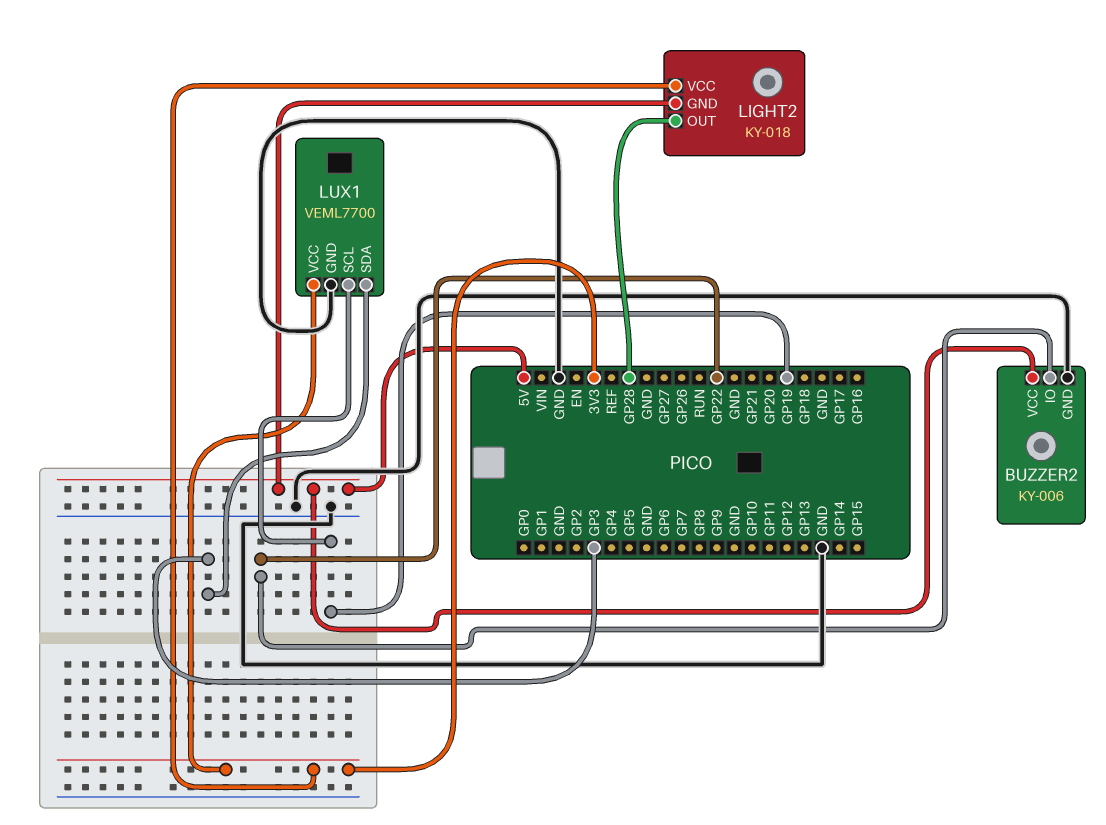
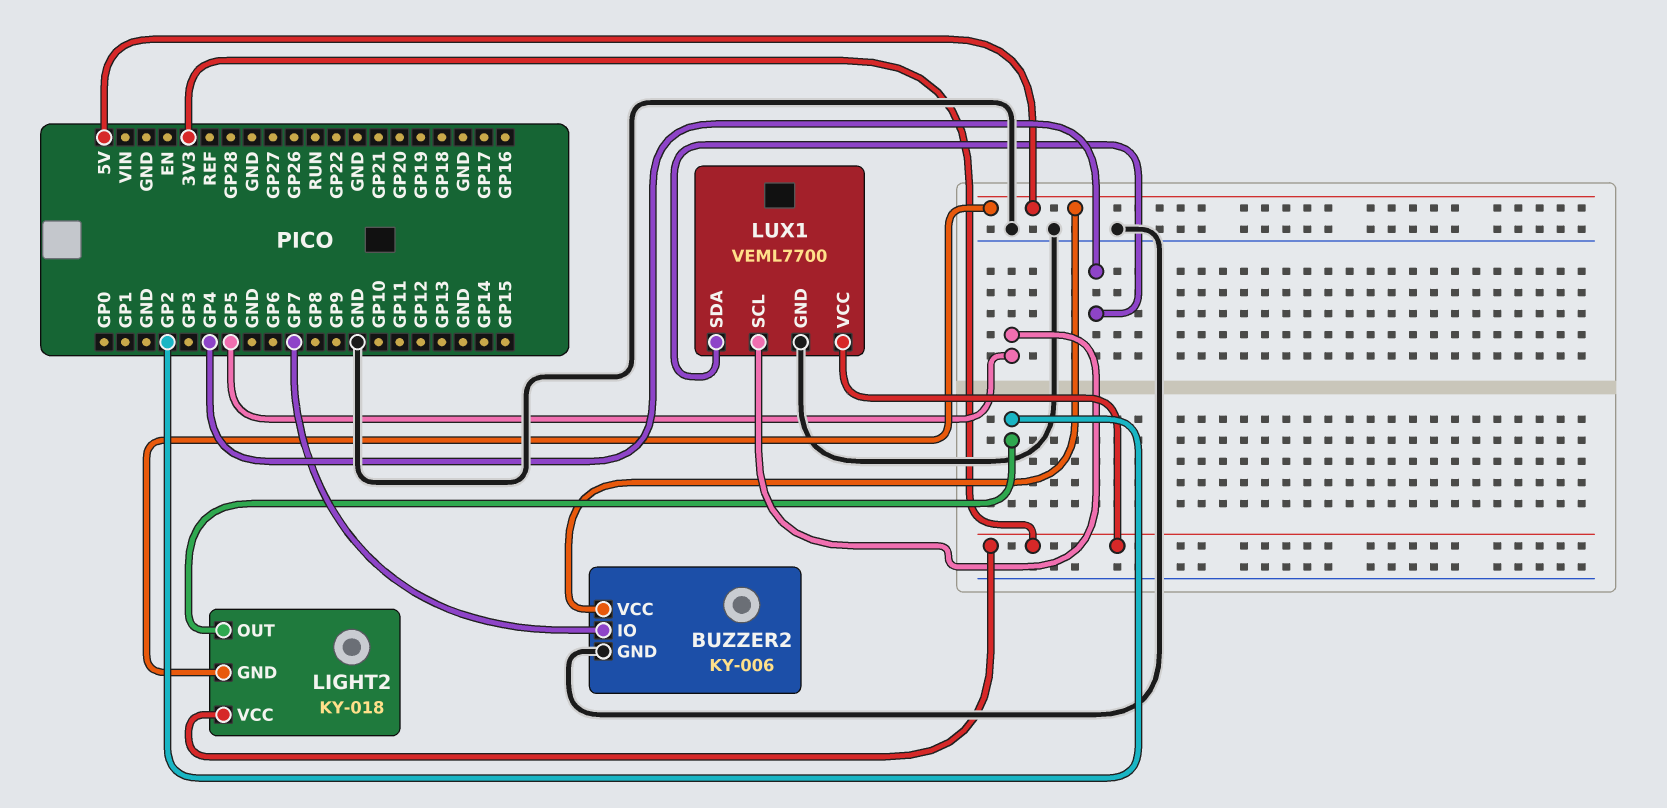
BUZZER2 pin IO: GP22 -> GP7
LIGHT2 pin OUT: GP28 -> GP2
LUX1 pin SCL: GP19 -> GP5
LUX1 pin SDA: GP3 -> GP4

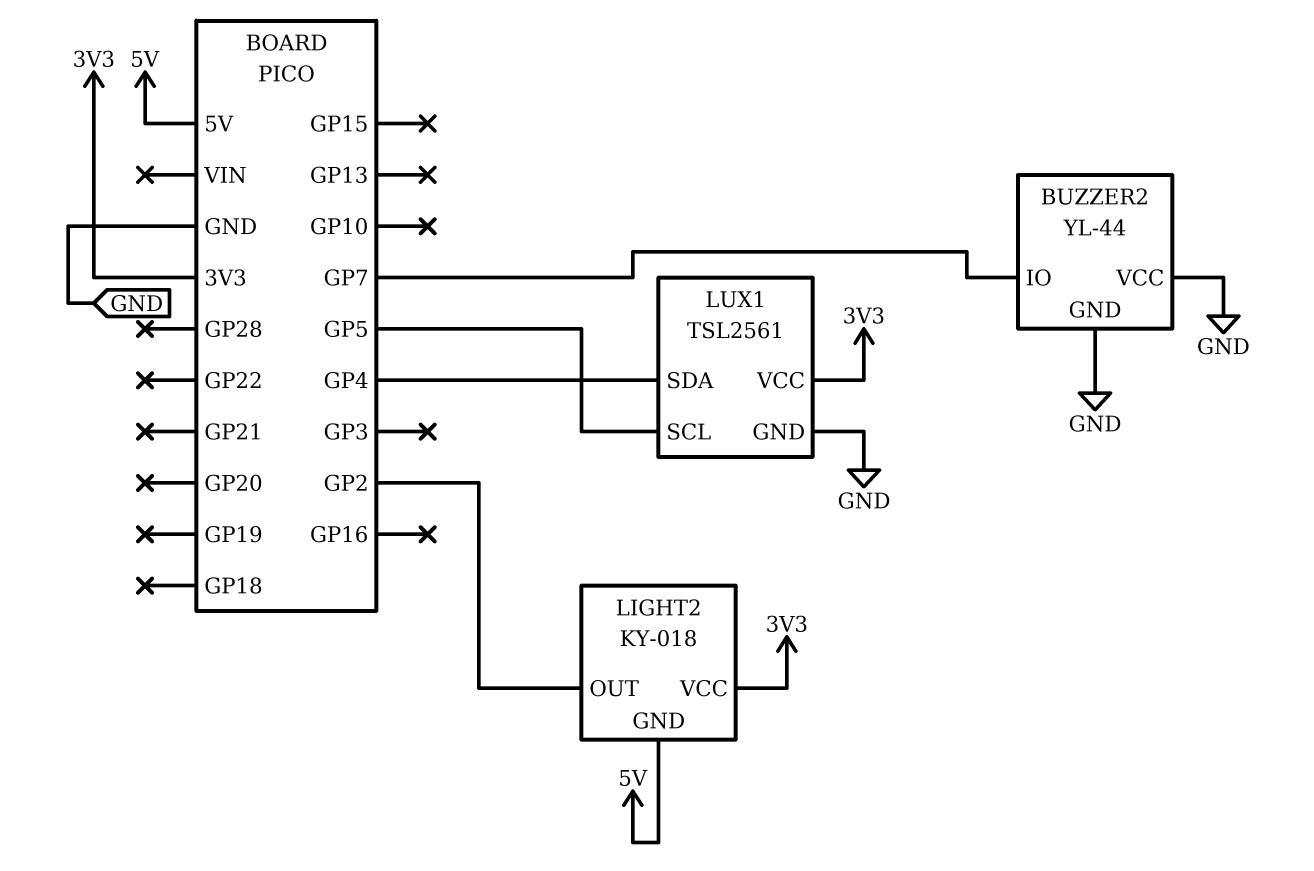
BUZZER2: KY-006 -> YL-44
BUZZER2 pin VCC: 5V -> GND
LUX1: VEML7700 -> TSL2561

